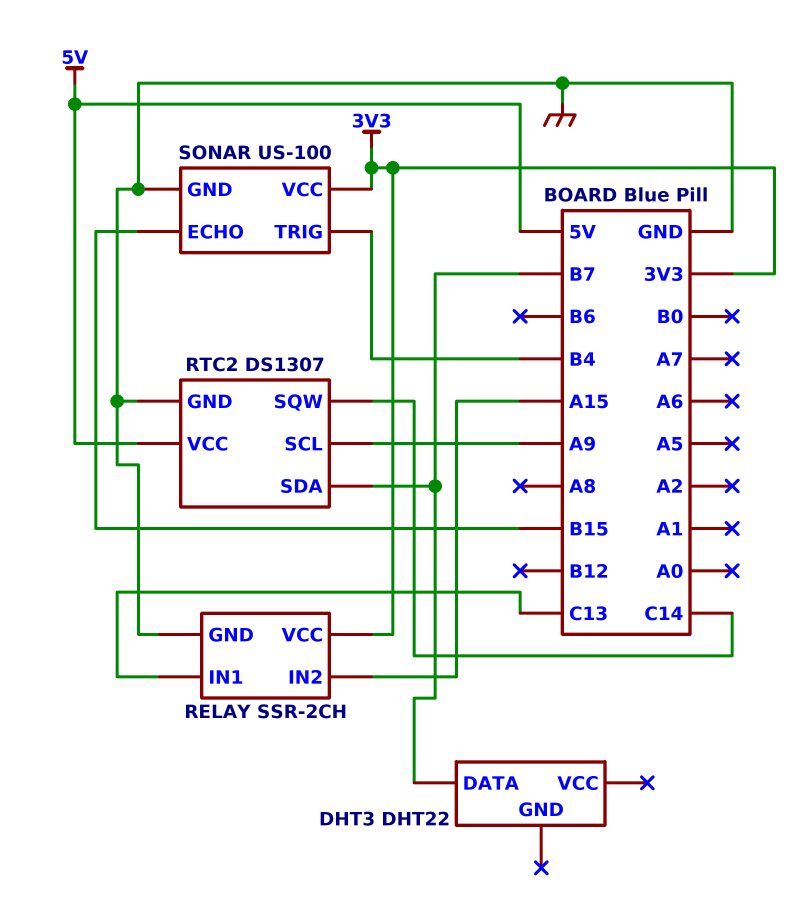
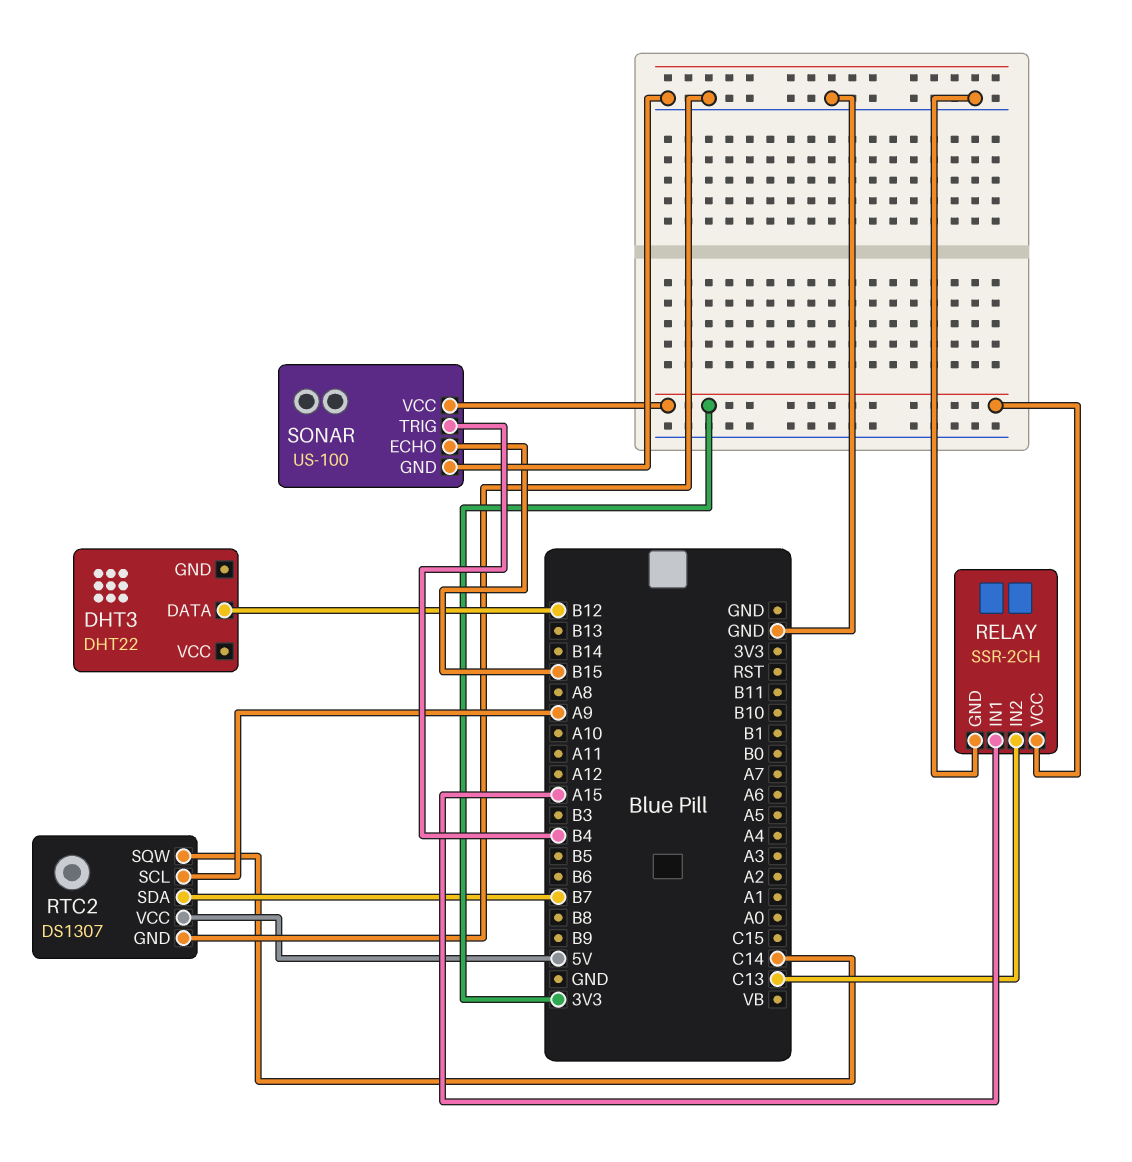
DHT3 pin DATA: B7 -> B12
RELAY pin IN1: C13 -> A15
RELAY pin IN2: A15 -> C13

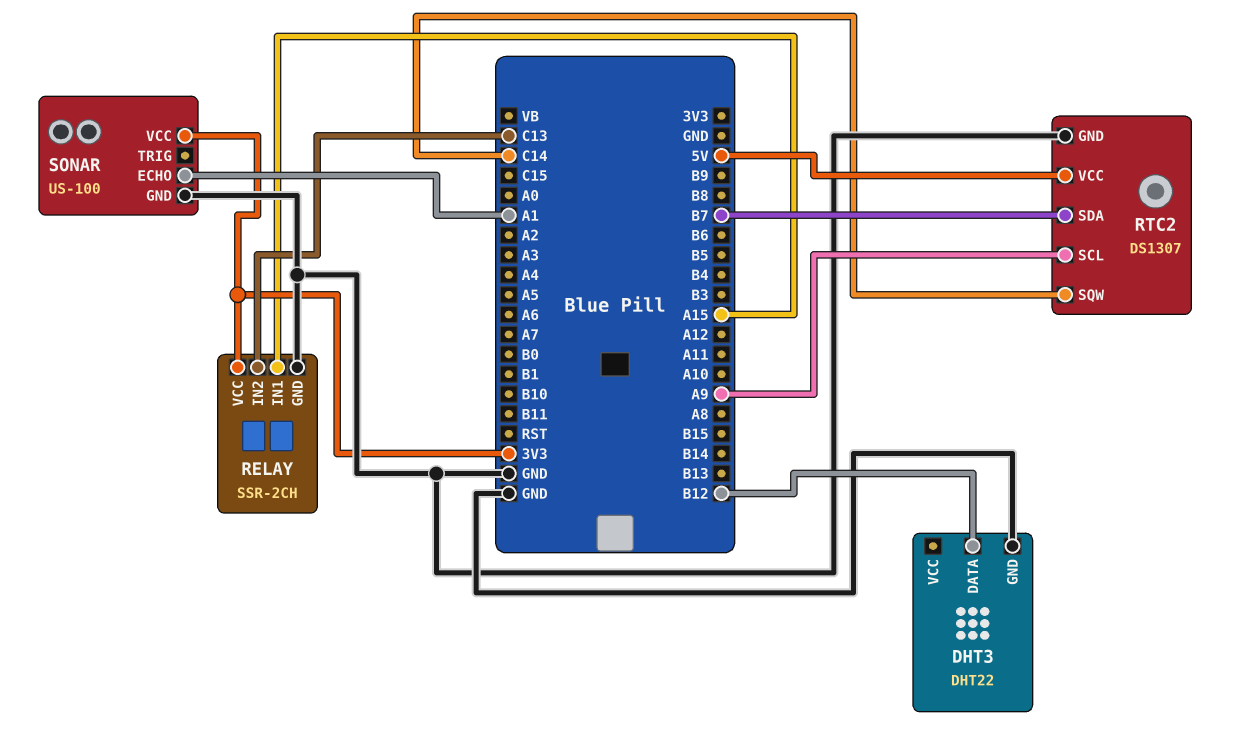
DHT3 pin GND: none -> GND
SONAR pin ECHO: B15 -> A1
SONAR pin TRIG: B4 -> none

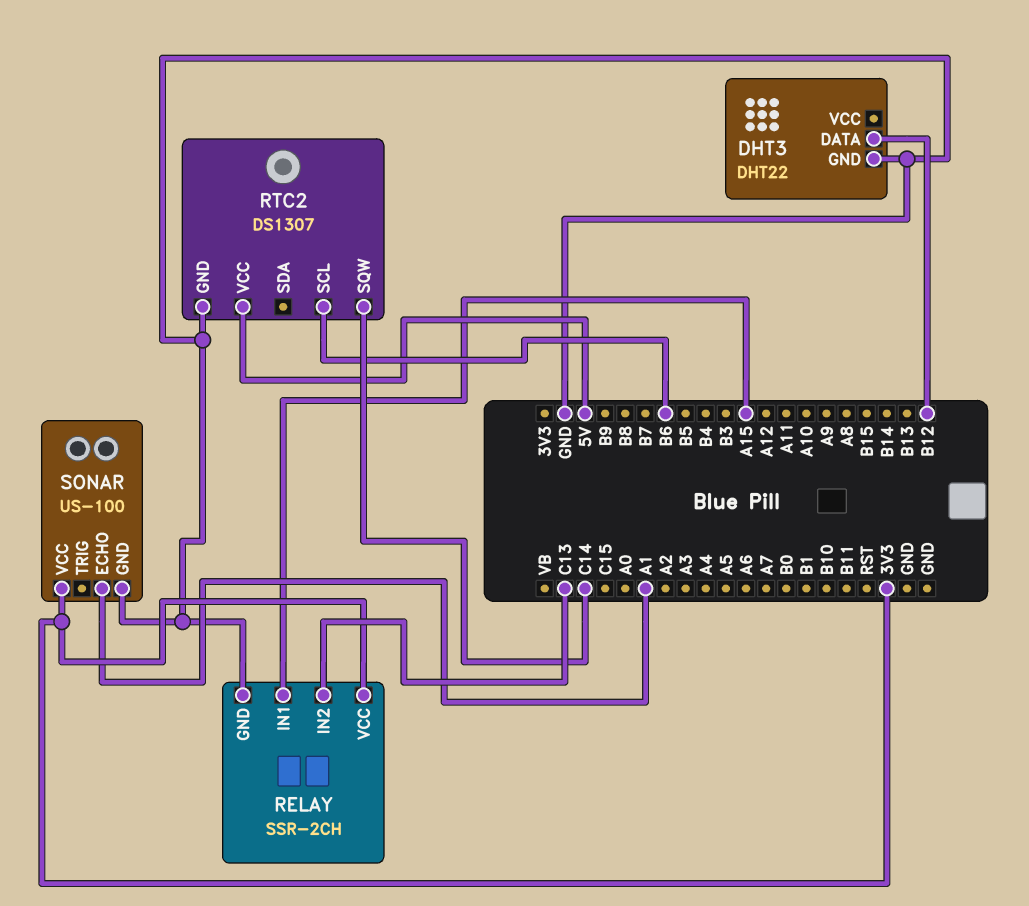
RTC2 pin SCL: A9 -> B6
RTC2 pin SDA: B7 -> none

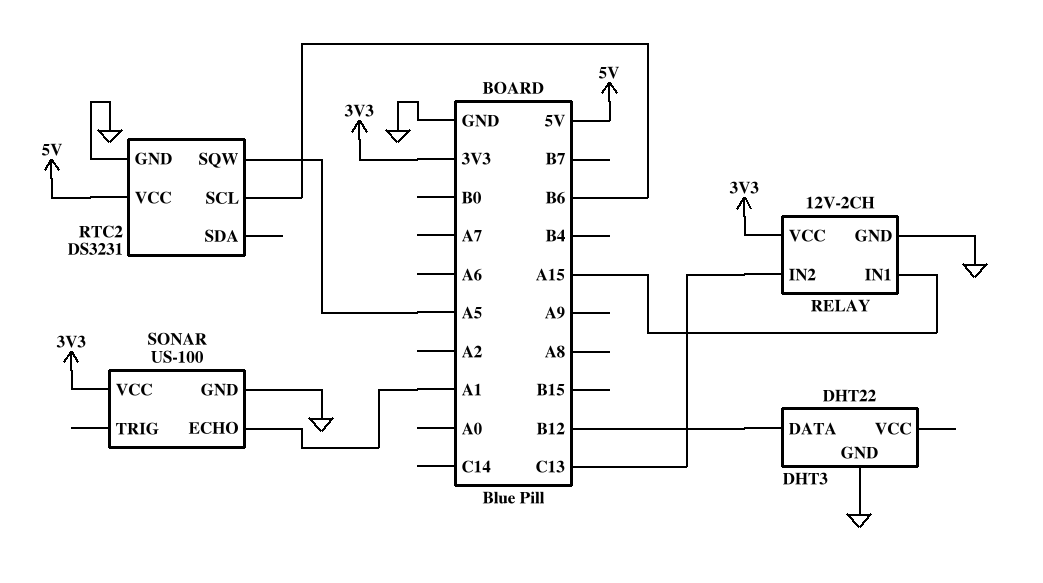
RELAY: SSR-2CH -> 12V-2CH
RTC2: DS1307 -> DS3231
RTC2 pin SQW: C14 -> A5

